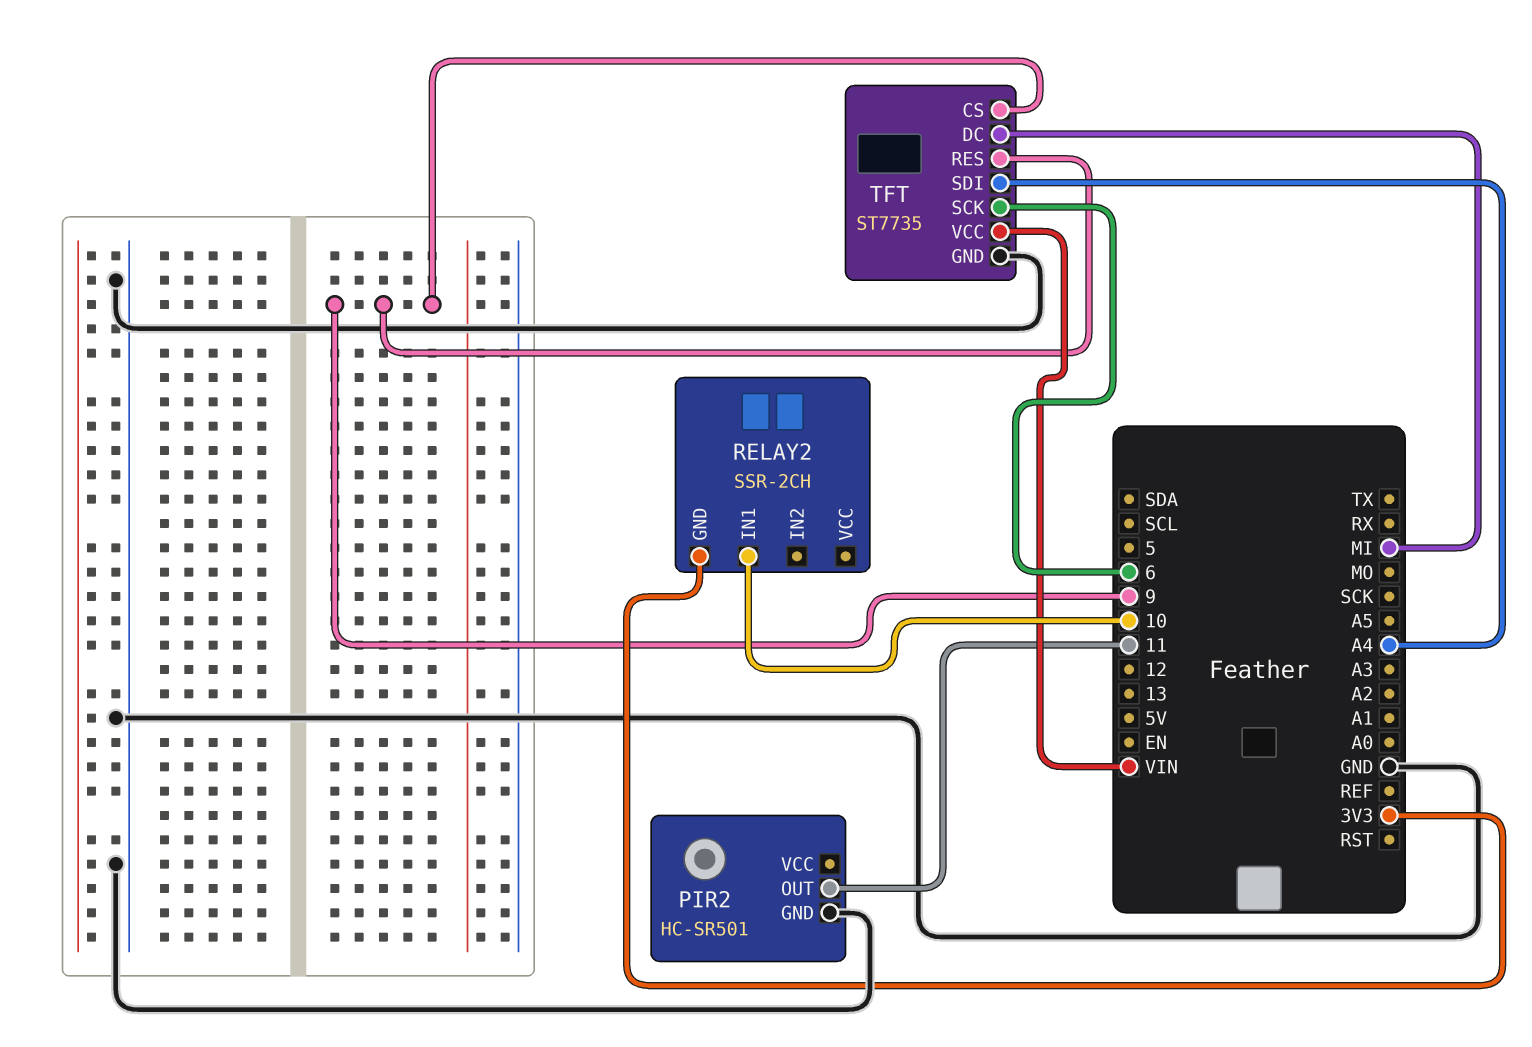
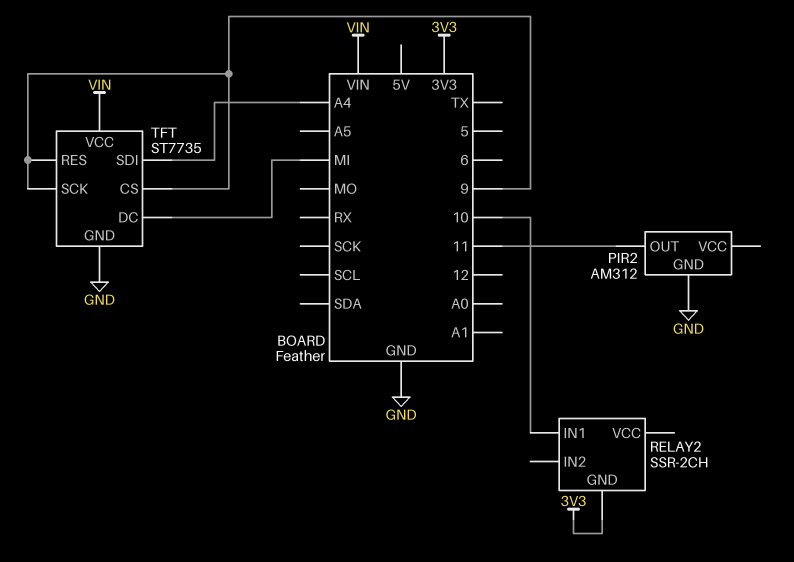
PIR2: HC-SR501 -> AM312
TFT pin SCK: 6 -> 9

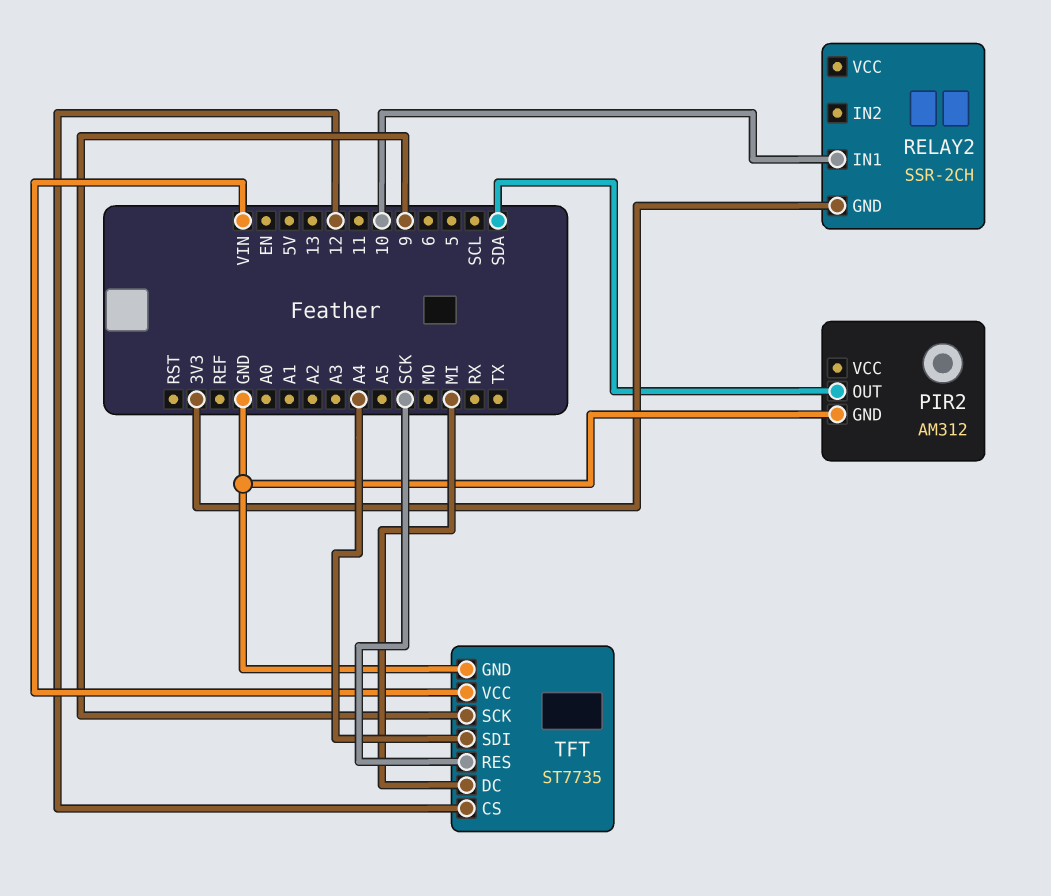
PIR2 pin OUT: 11 -> SDA
TFT pin CS: 9 -> 12
TFT pin RES: 9 -> SCK

